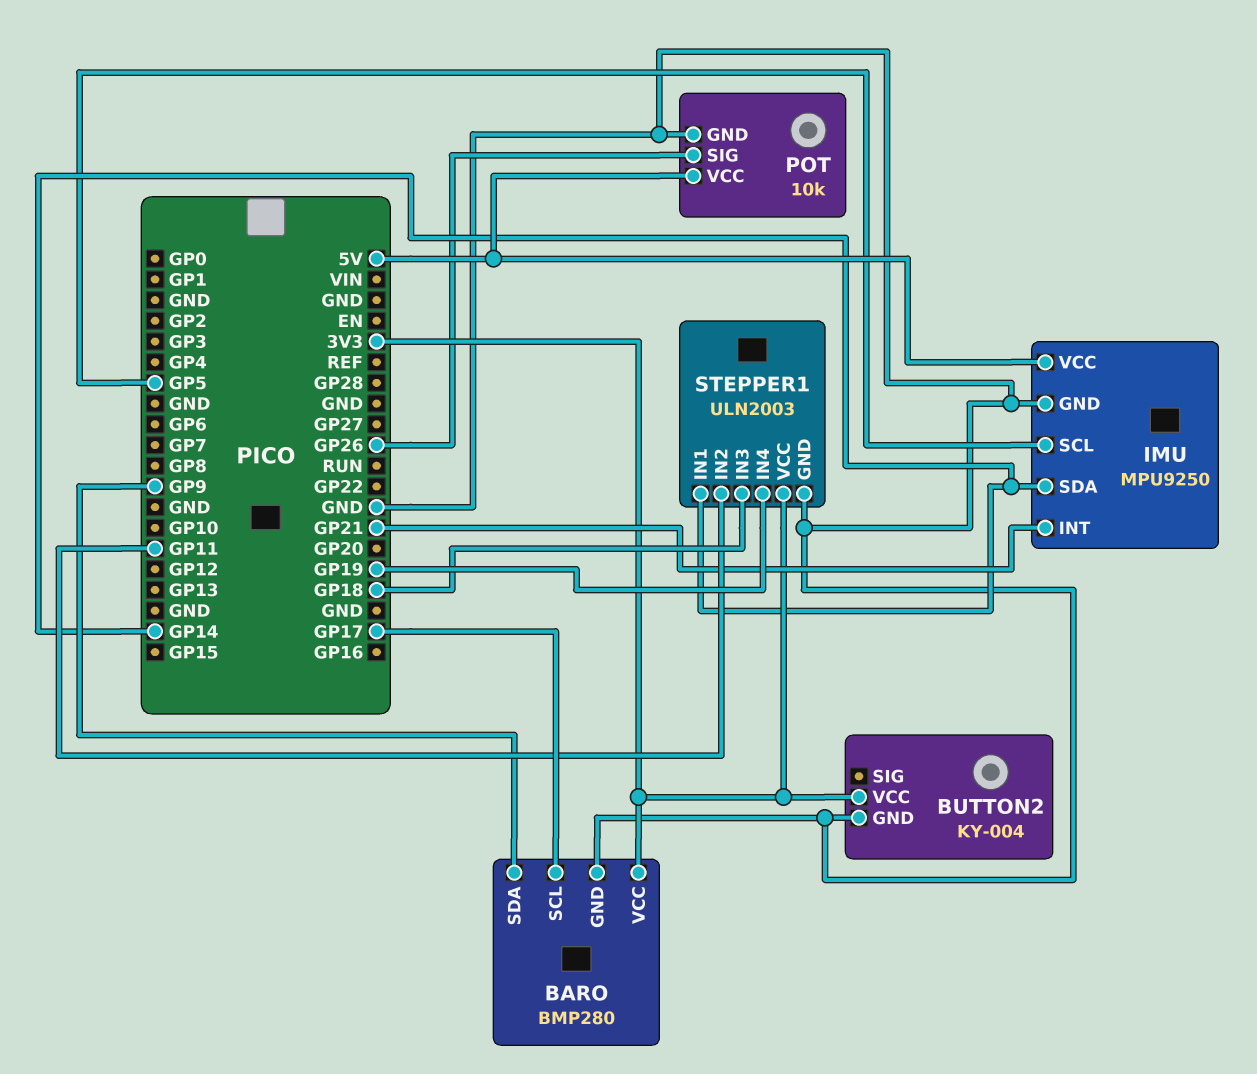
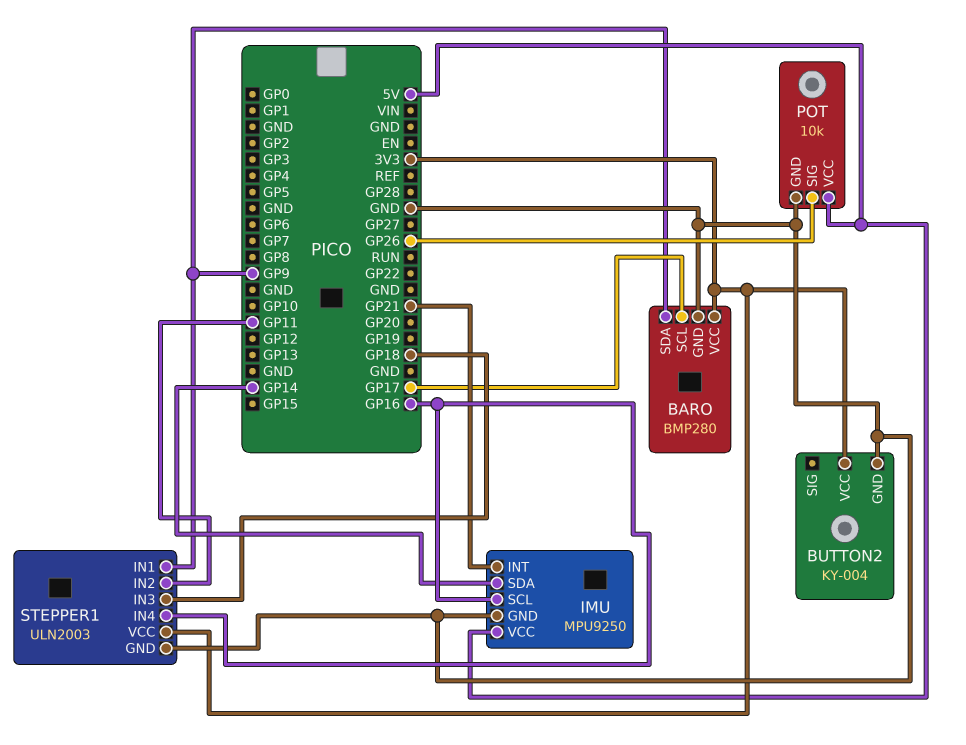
IMU pin SCL: GP5 -> GP16
STEPPER1 pin IN1: GP14 -> GP9
STEPPER1 pin IN4: GP19 -> GP16

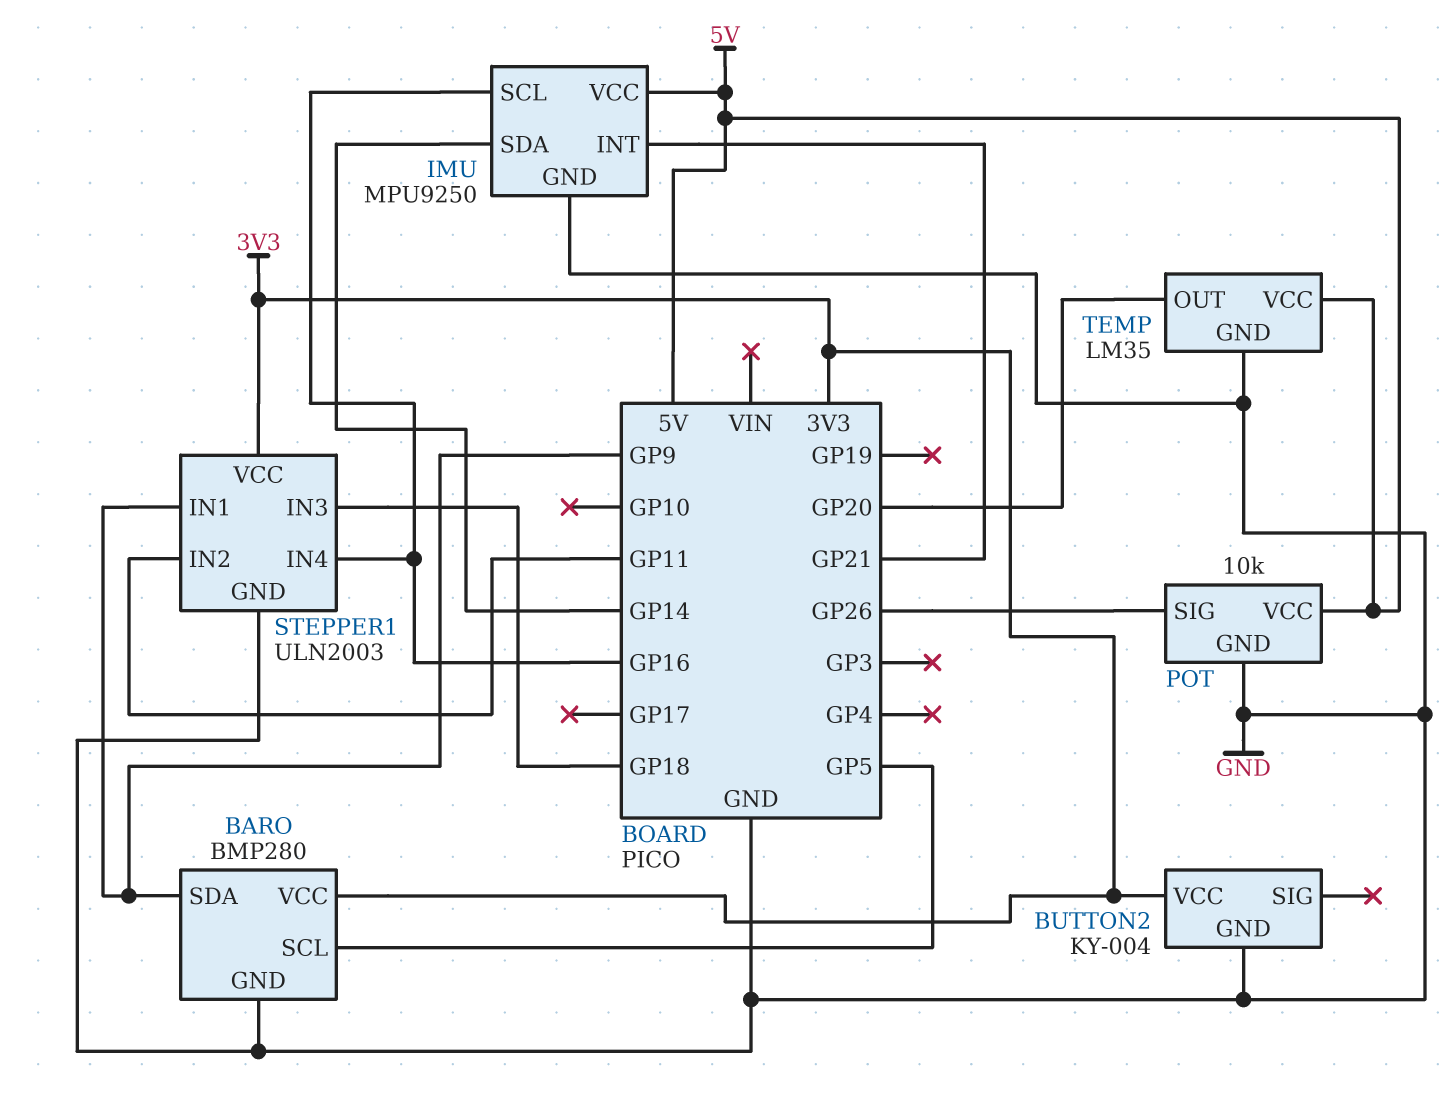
BARO pin SCL: GP17 -> GP5
TEMP: none -> LM35
TEMP pin GND: none -> GND
TEMP pin OUT: none -> GP20
TEMP pin VCC: none -> 5V

